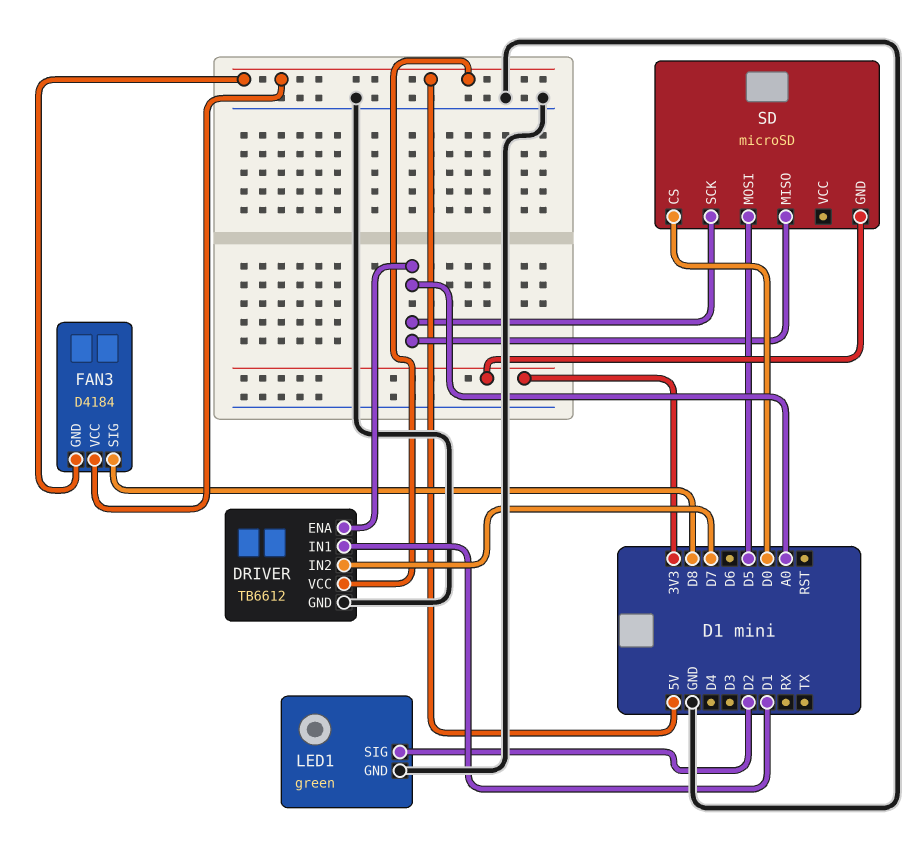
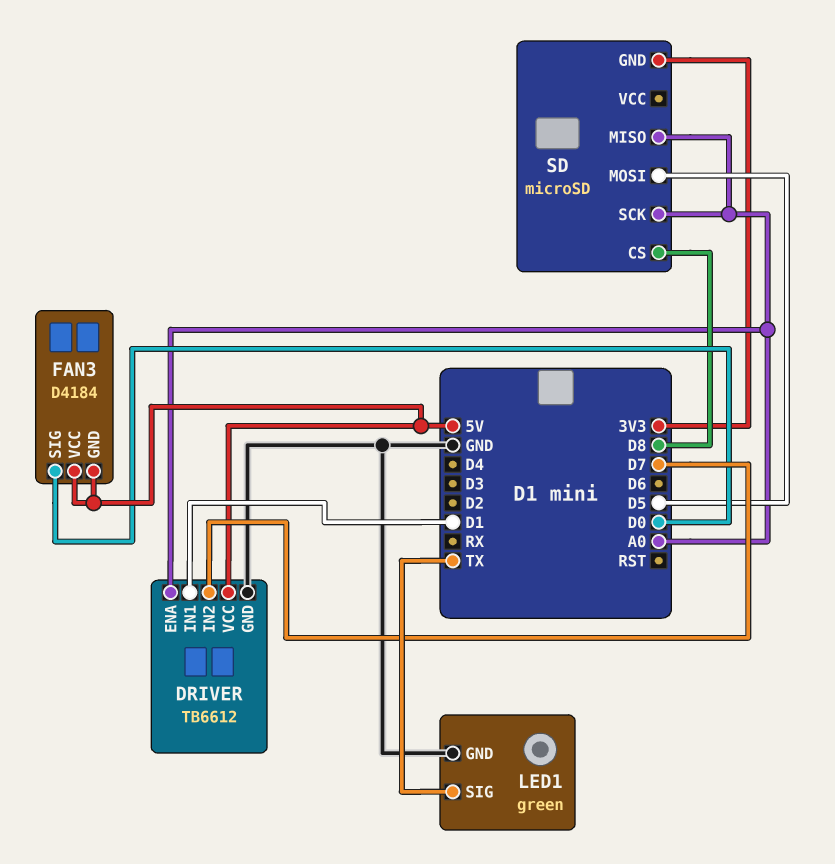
FAN3 pin SIG: D8 -> D0
LED1 pin SIG: D2 -> TX
SD pin CS: D0 -> D8

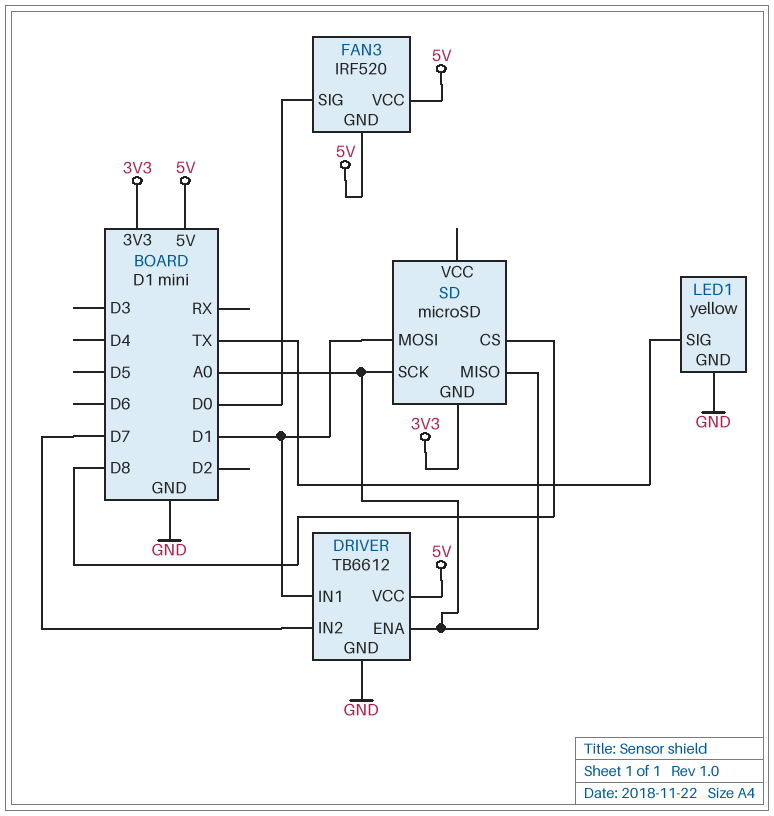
FAN3: D4184 -> IRF520
LED1: green -> yellow
SD pin MOSI: D5 -> D1

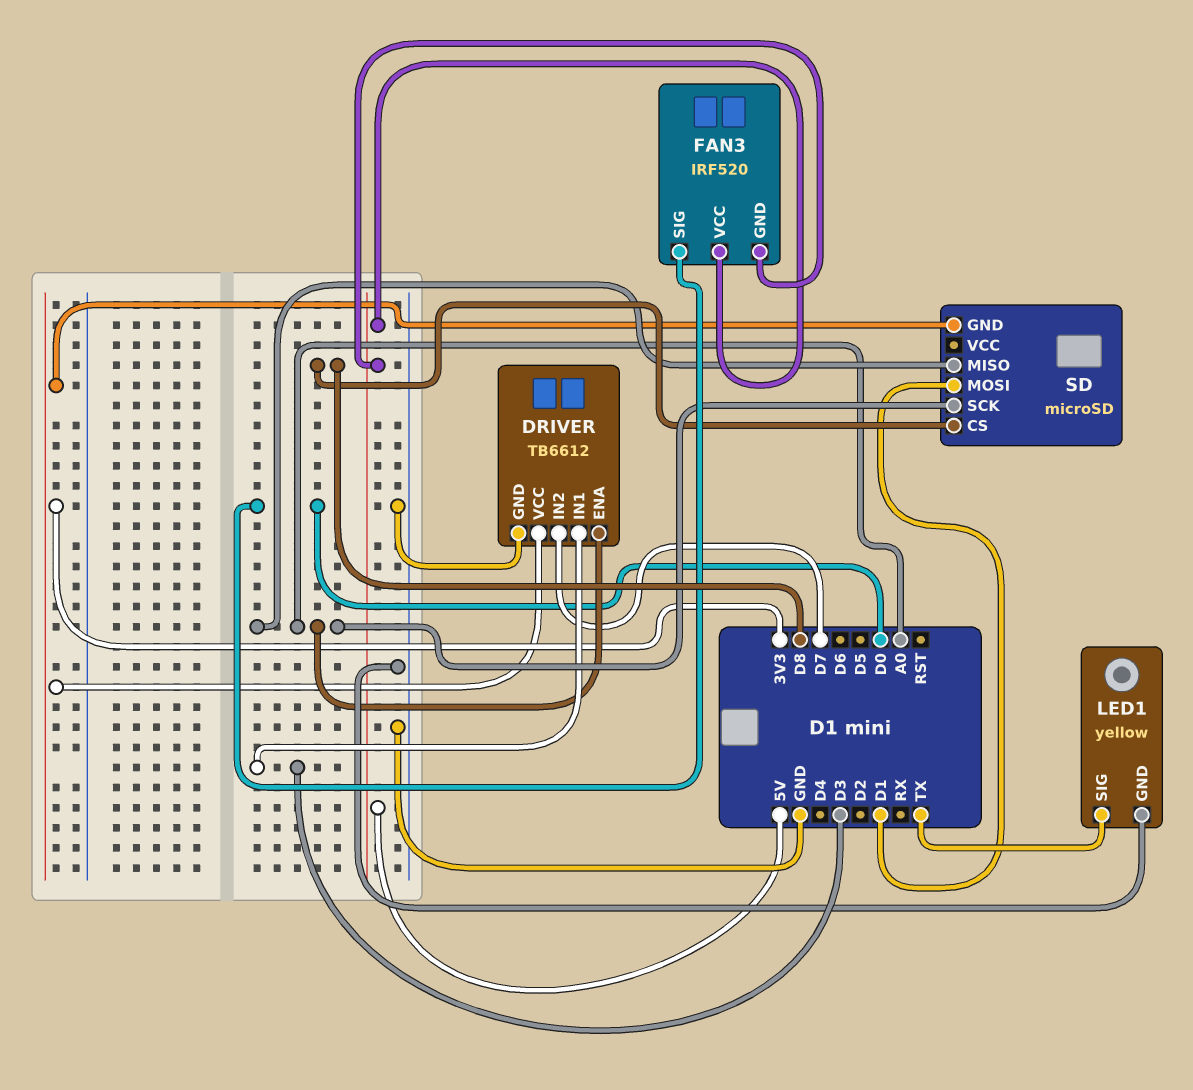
DRIVER pin IN1: D1 -> D3
DRIVER pin VCC: 5V -> 3V3

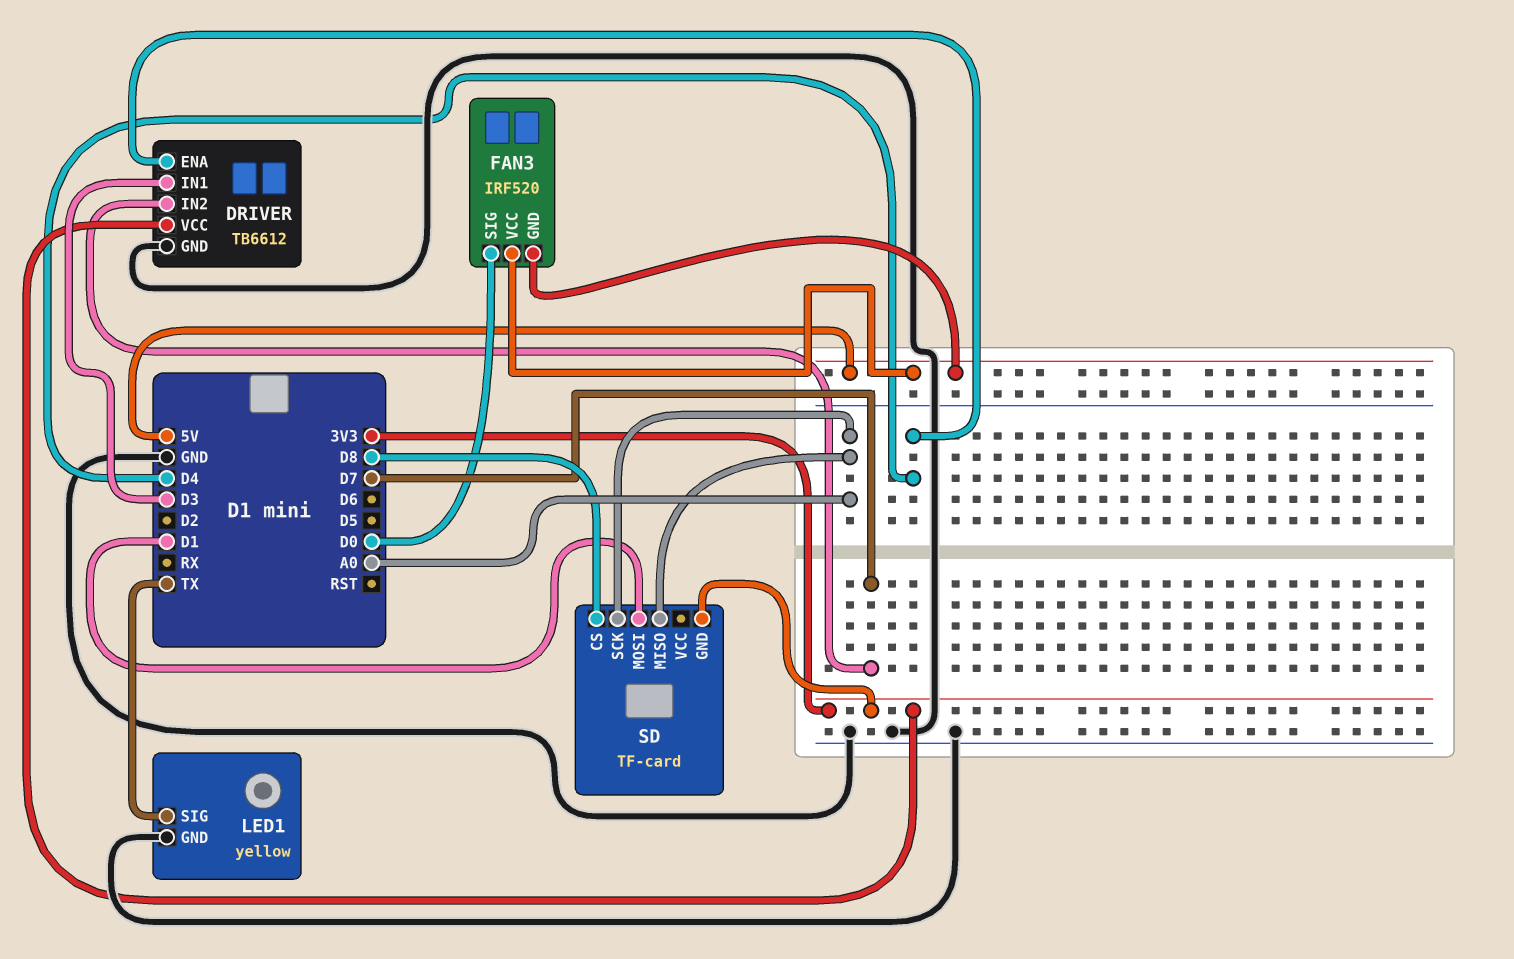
DRIVER pin ENA: A0 -> D4
SD: microSD -> TF-card

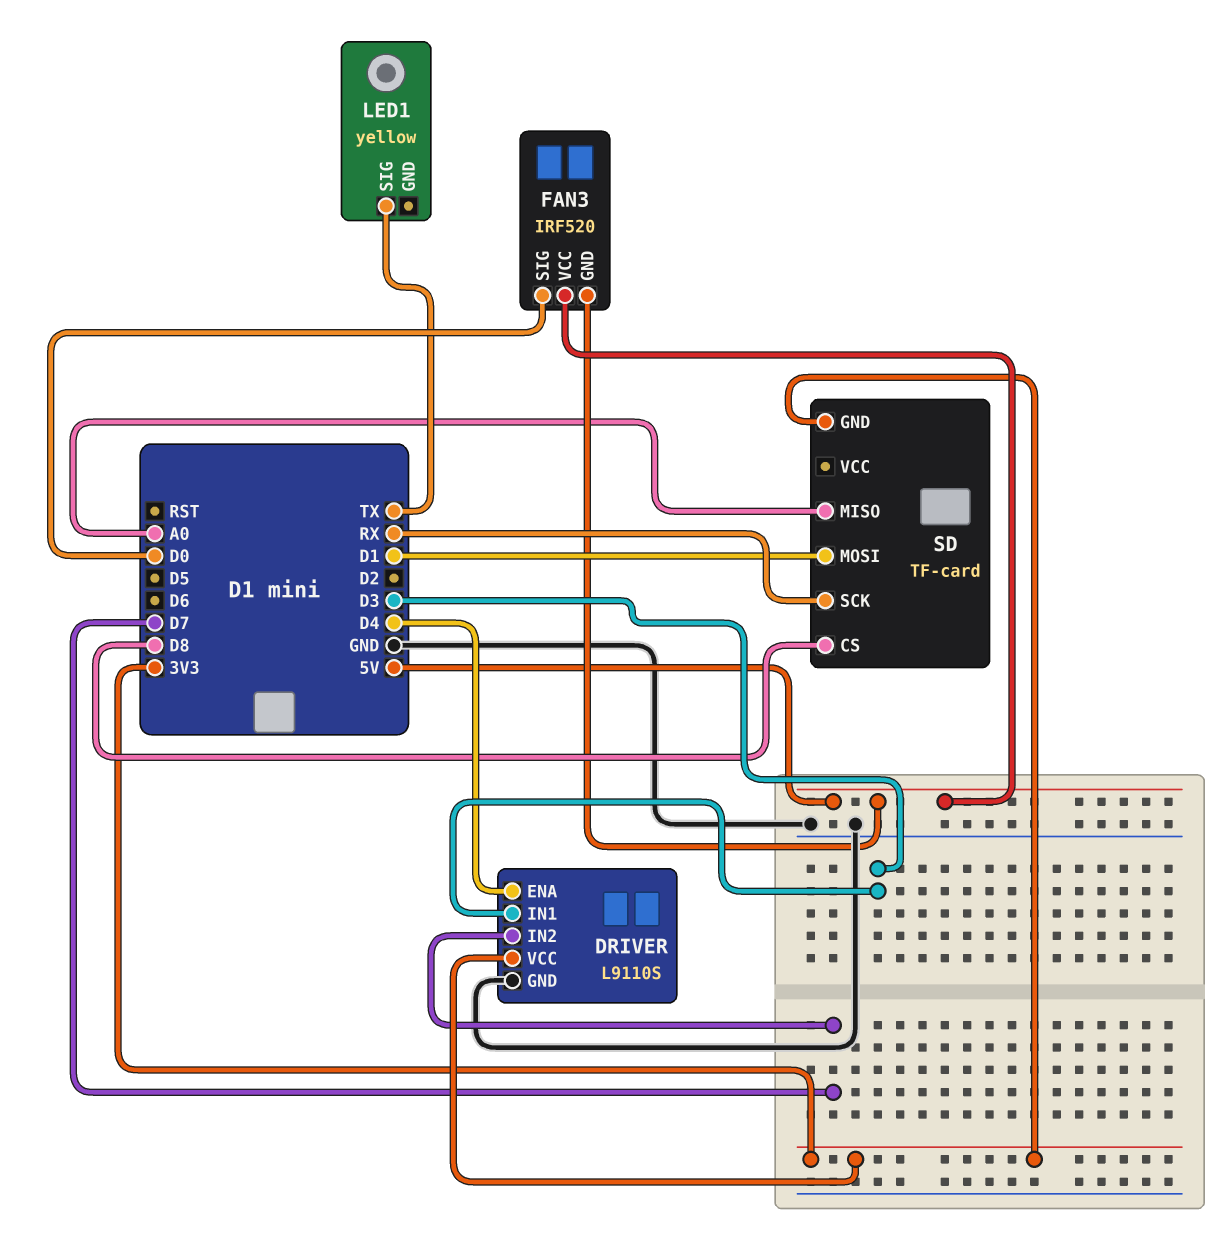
DRIVER: TB6612 -> L9110S
LED1 pin GND: GND -> none
SD pin SCK: A0 -> RX

